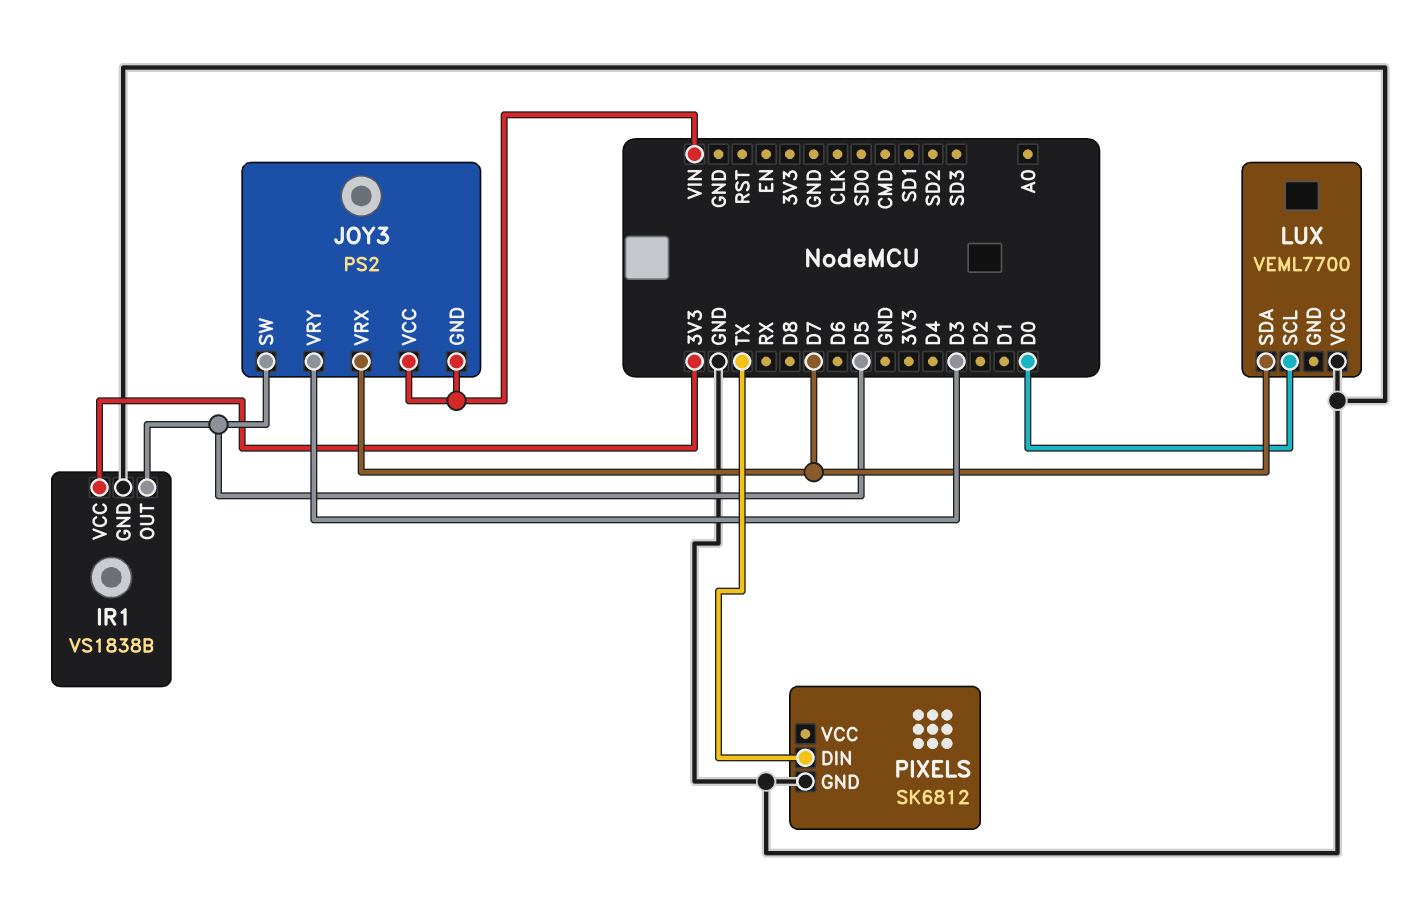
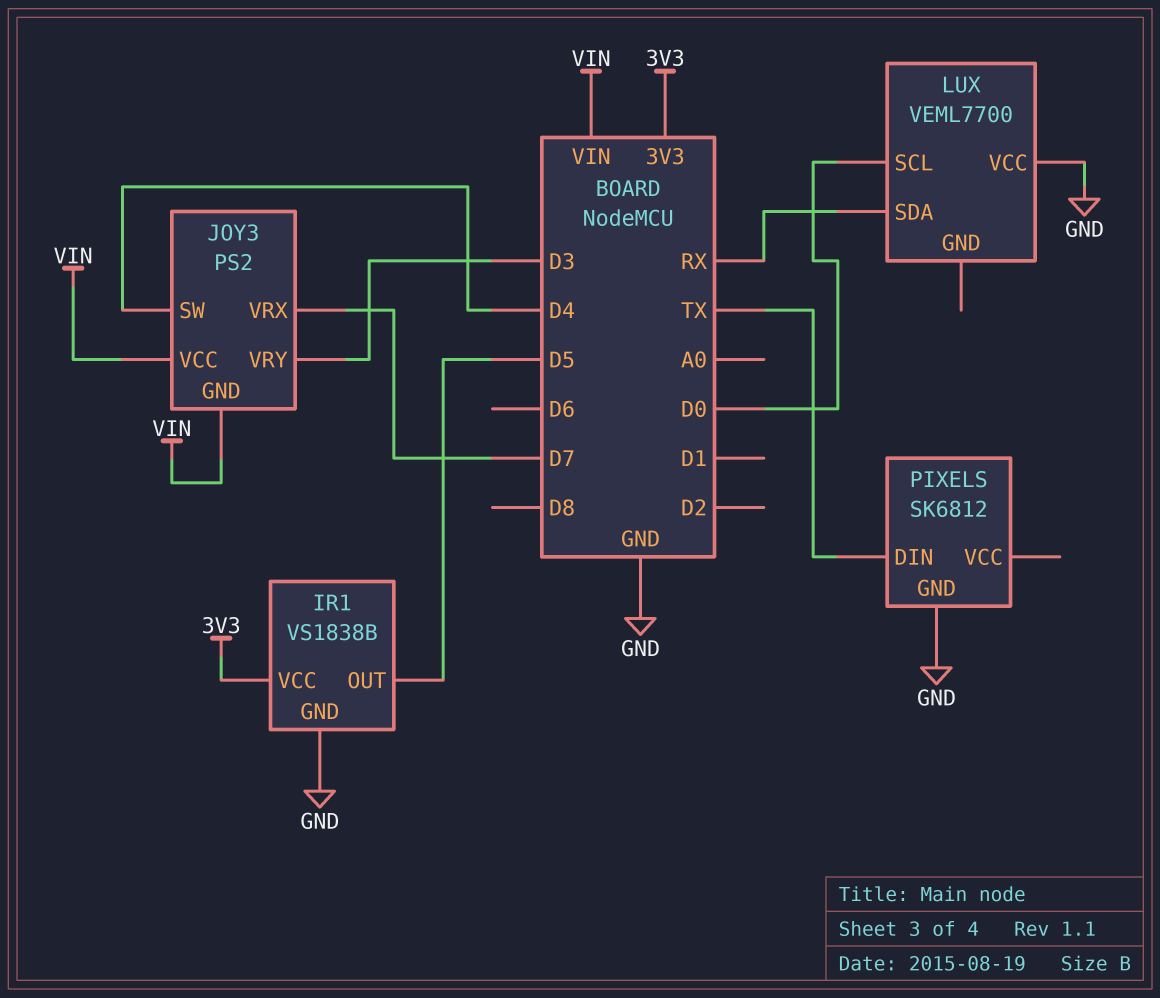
JOY3 pin SW: D5 -> D4
LUX pin SDA: D7 -> RX

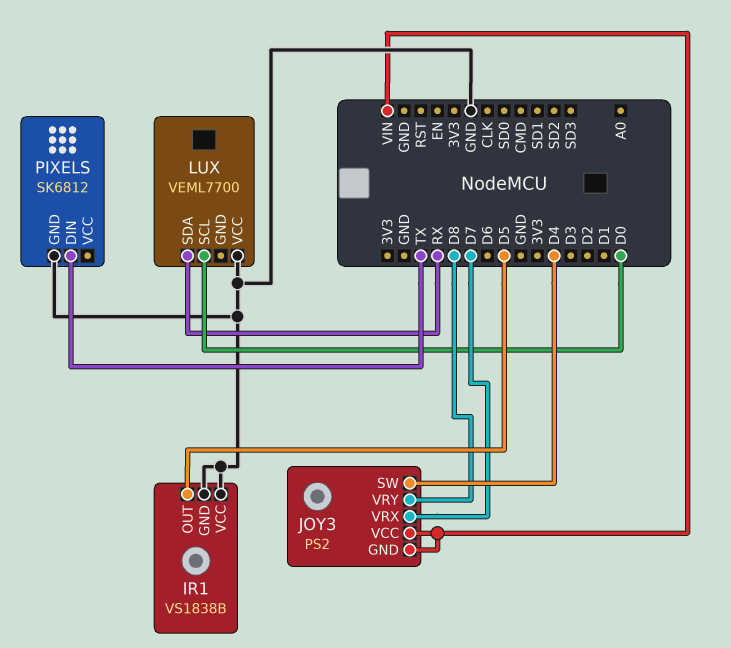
IR1 pin VCC: 3V3 -> GND
JOY3 pin VRY: D3 -> D8

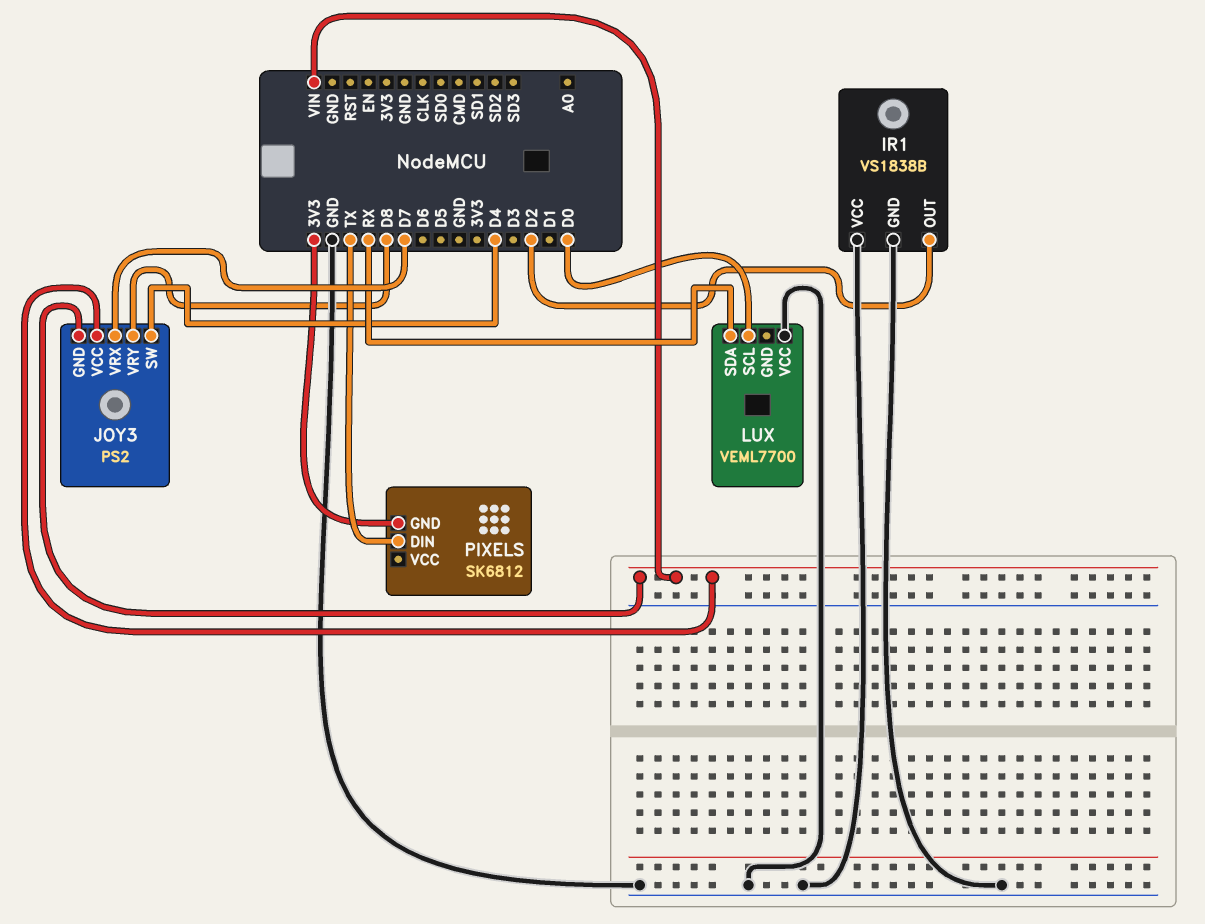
IR1 pin OUT: D5 -> D2
PIXELS pin GND: GND -> 3V3

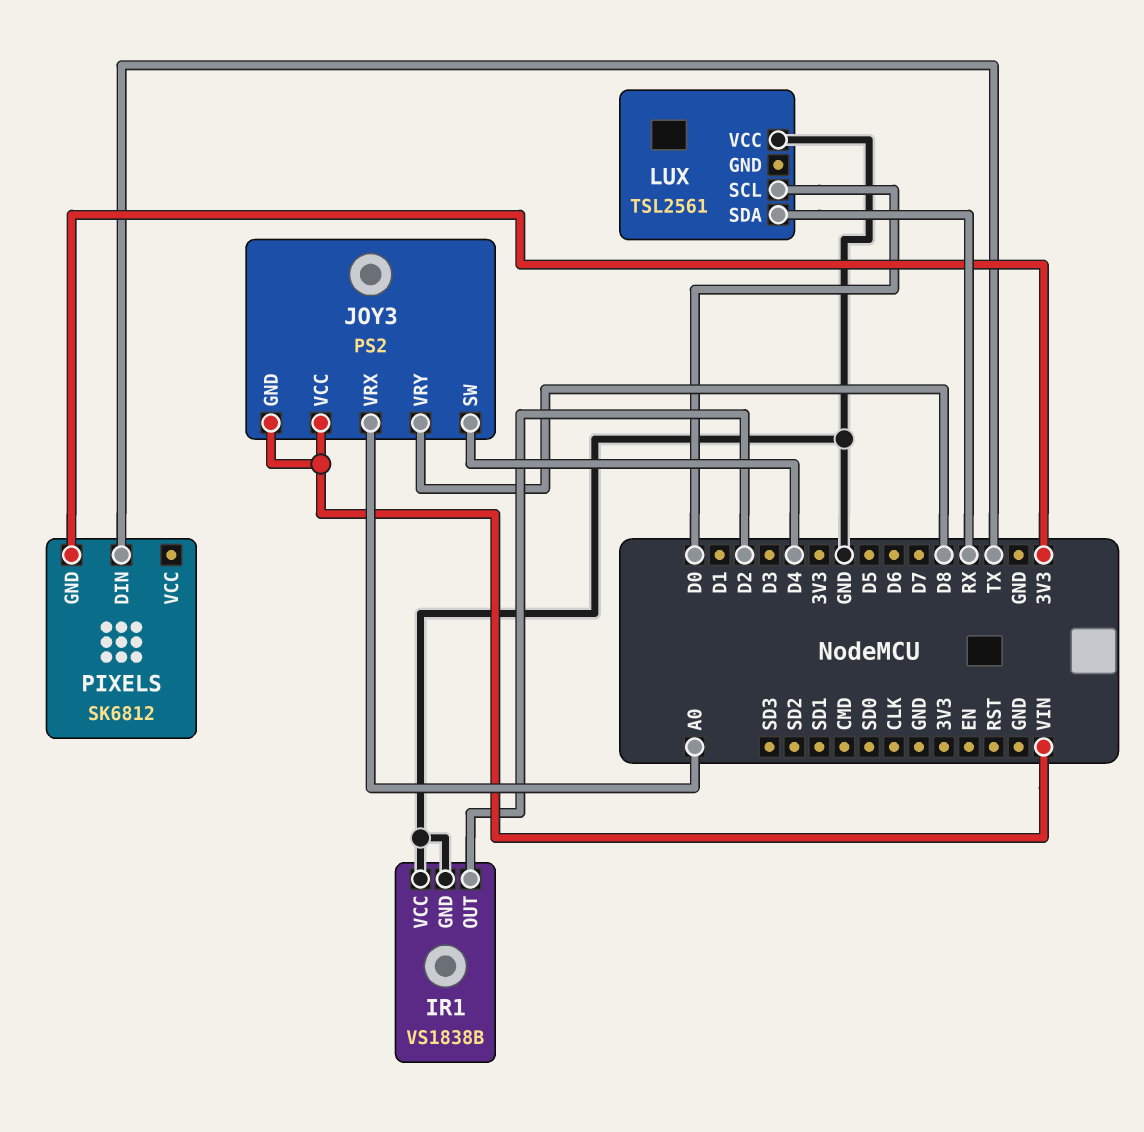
JOY3 pin VRX: D7 -> A0
LUX: VEML7700 -> TSL2561

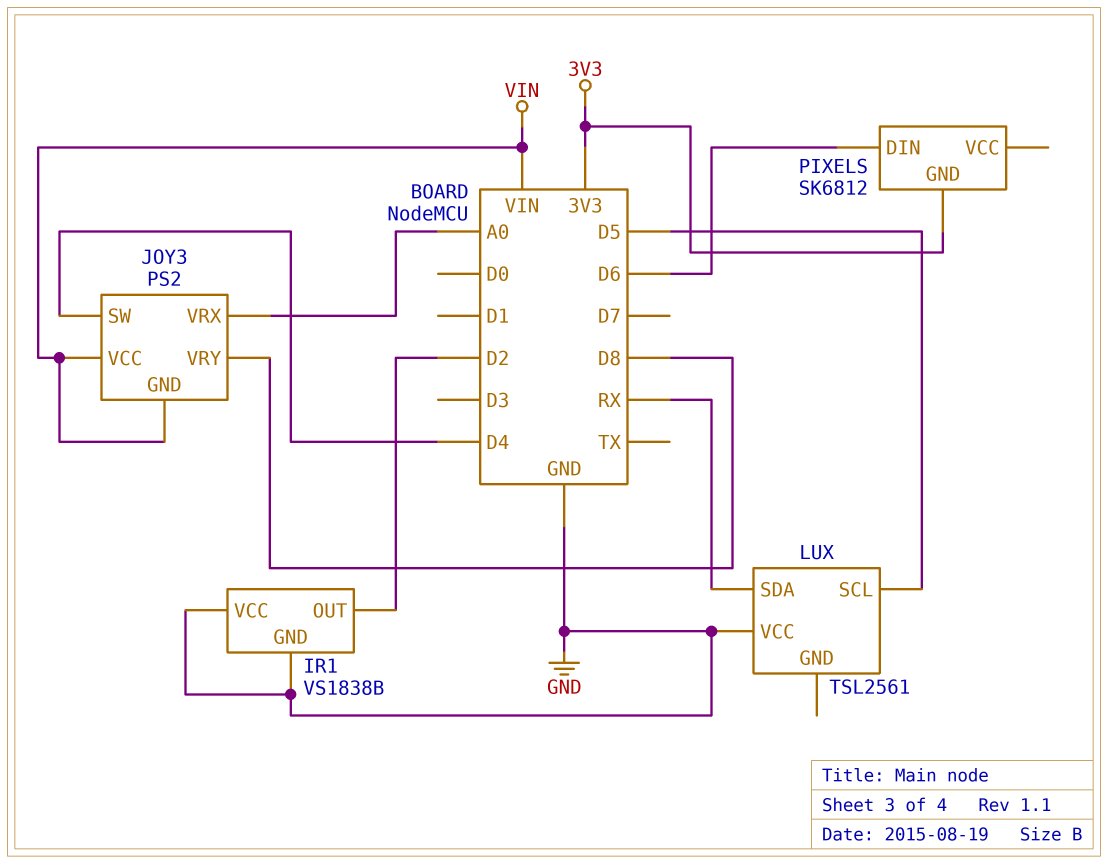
LUX pin SCL: D0 -> D5
PIXELS pin DIN: TX -> D6

